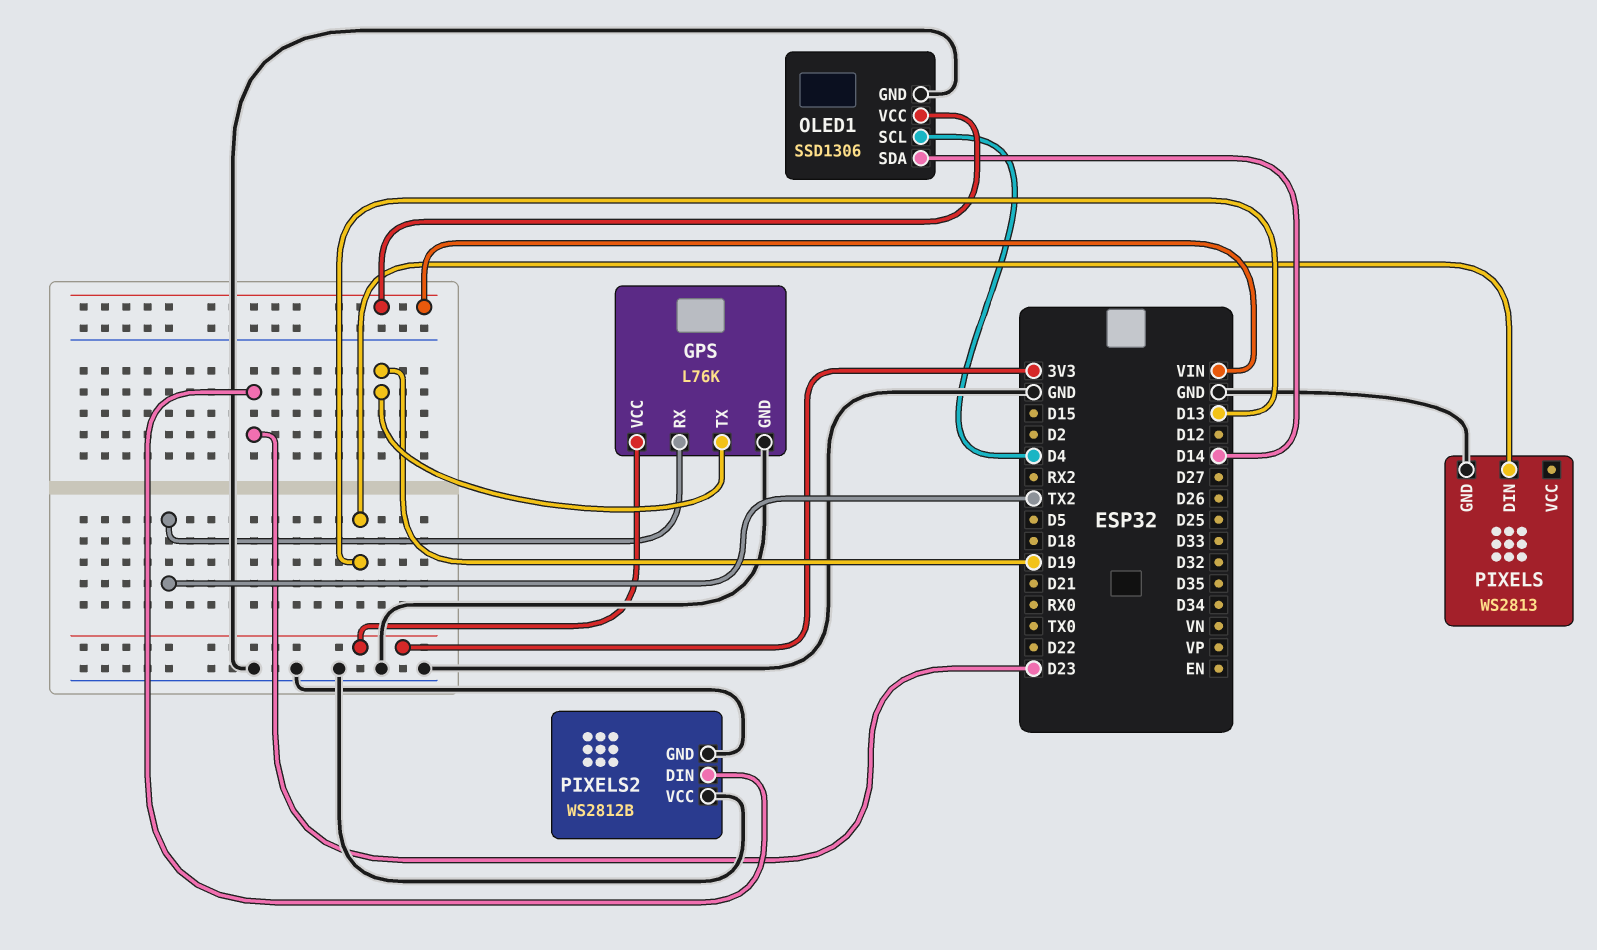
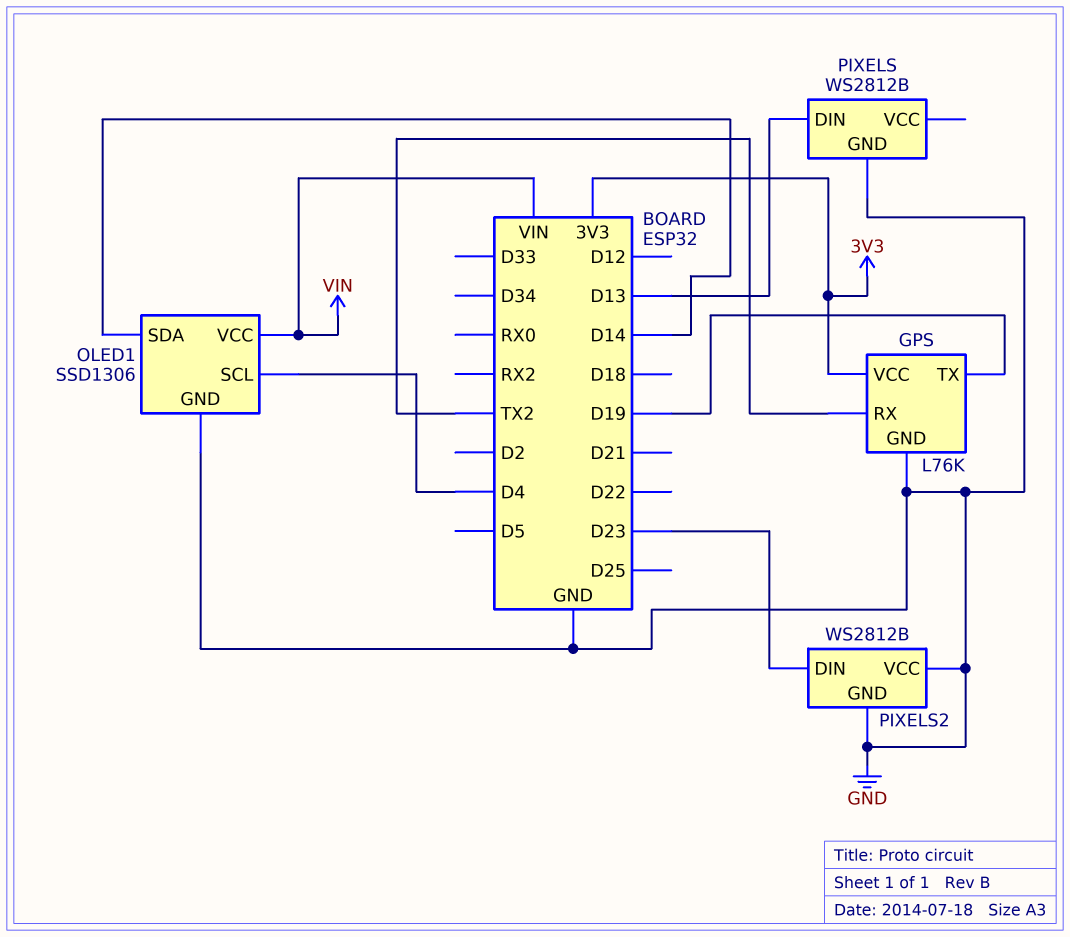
PIXELS: WS2813 -> WS2812B

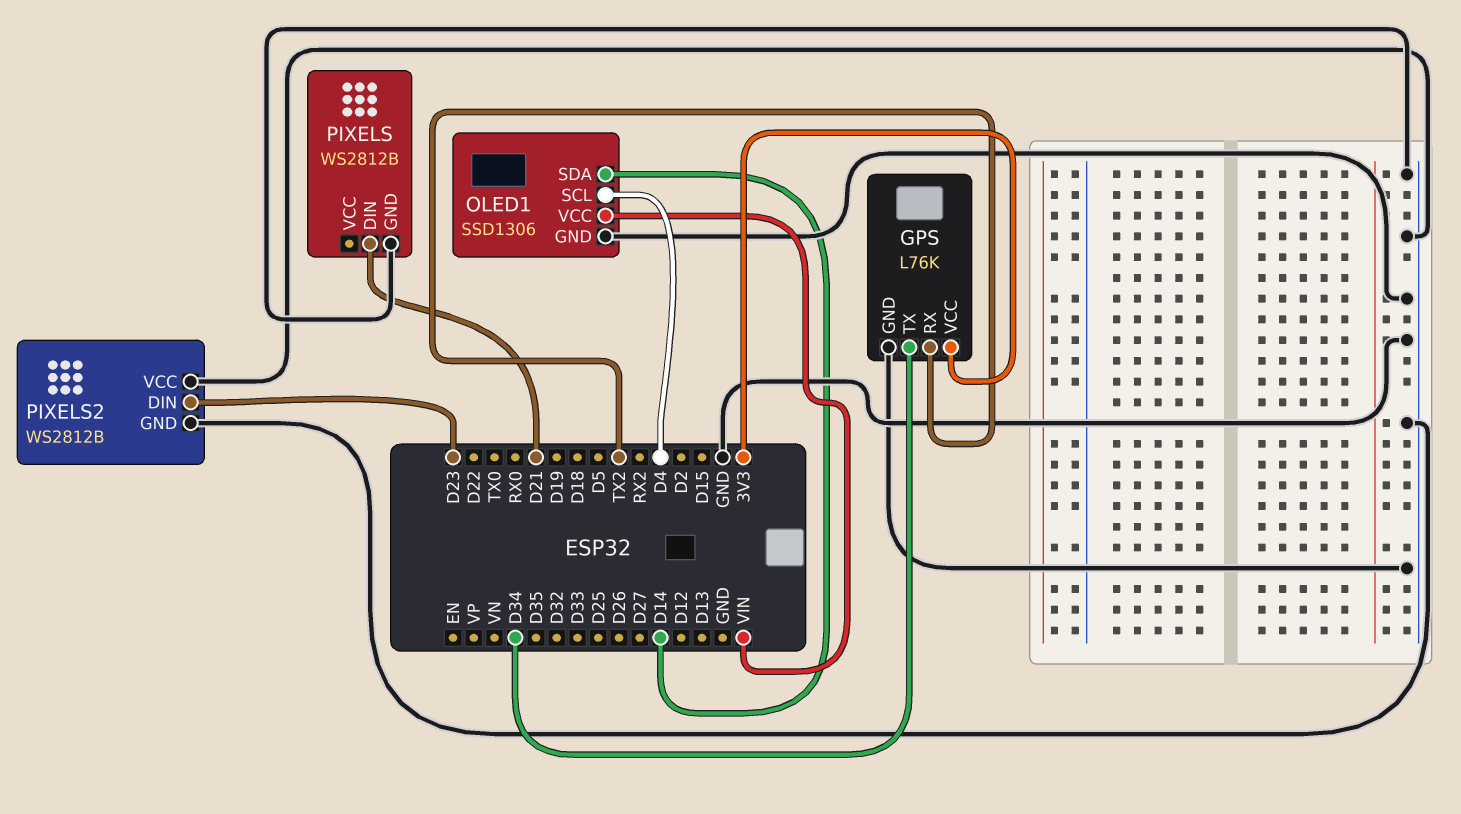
GPS pin TX: D19 -> D34
PIXELS pin DIN: D13 -> D21

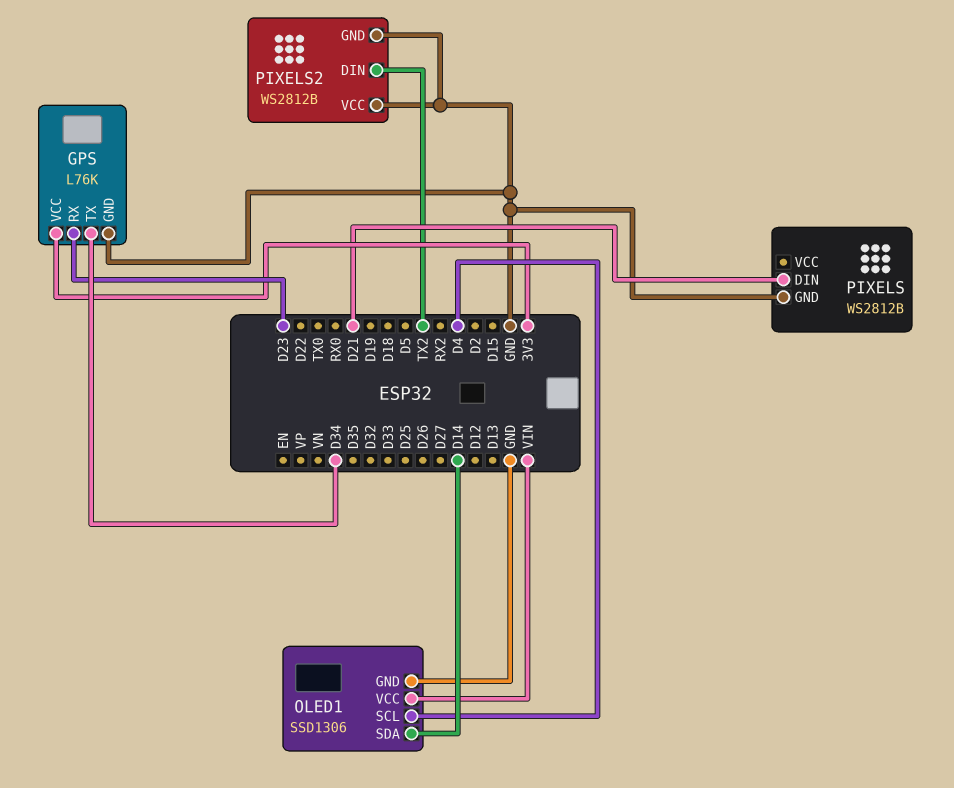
GPS pin RX: TX2 -> D23
PIXELS2 pin DIN: D23 -> TX2

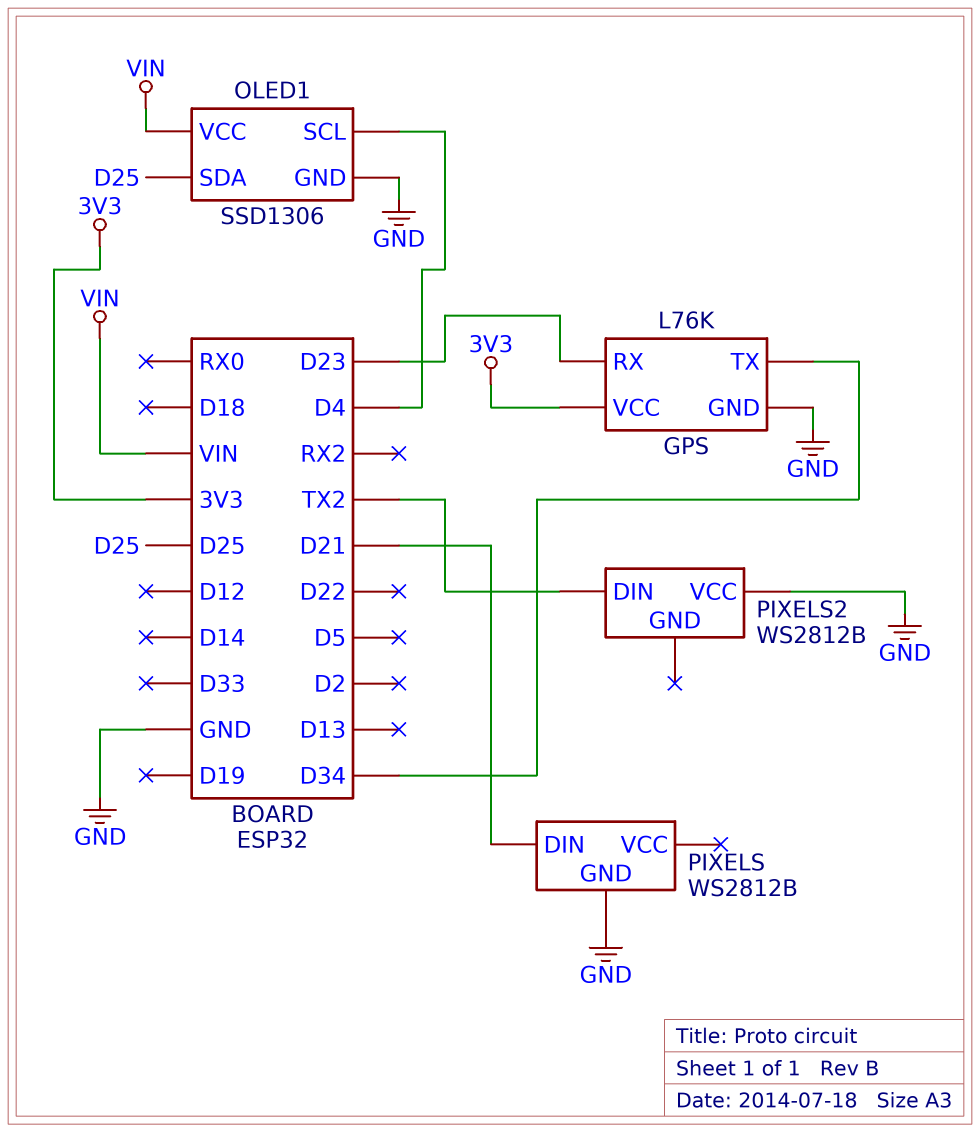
OLED1 pin SDA: D14 -> D25
PIXELS2 pin GND: GND -> none

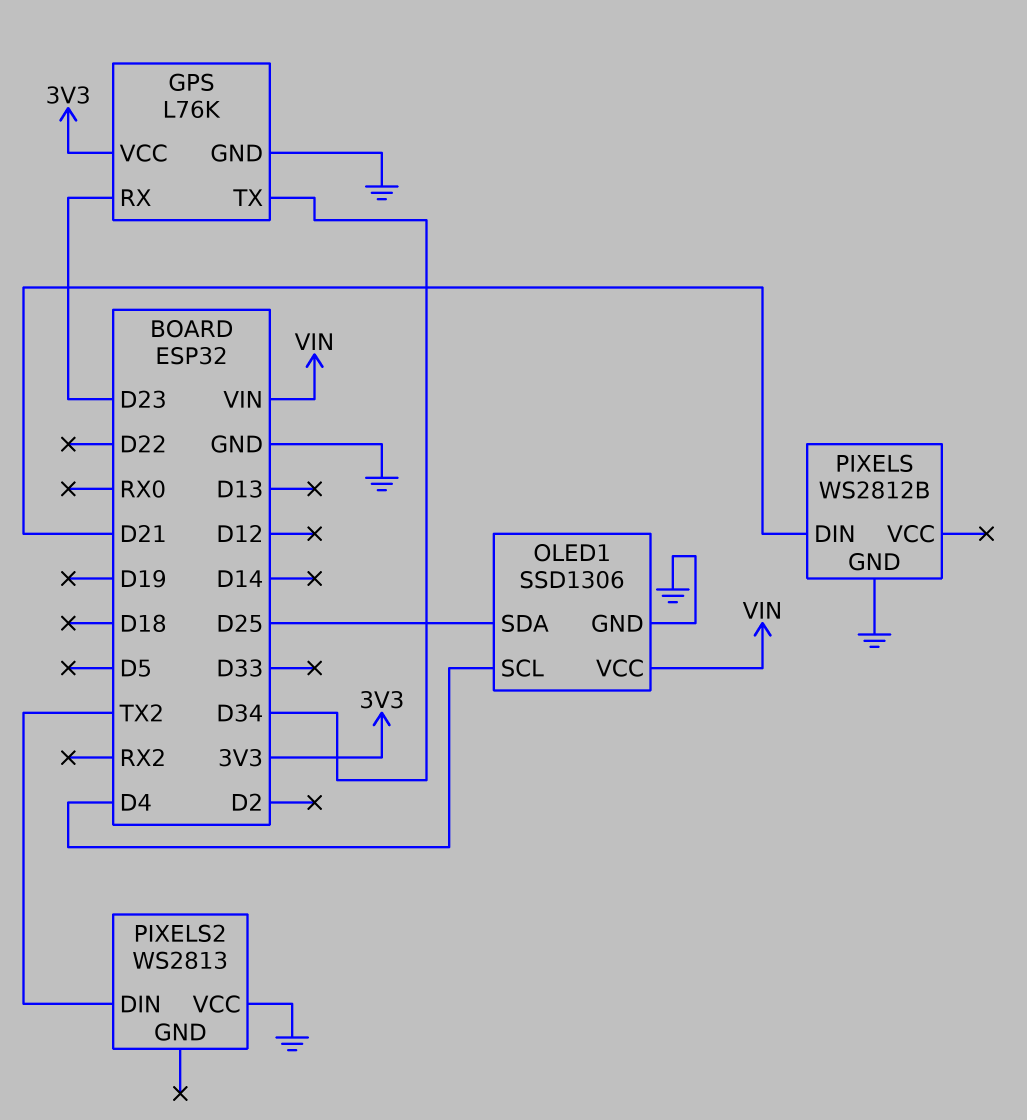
PIXELS2: WS2812B -> WS2813

